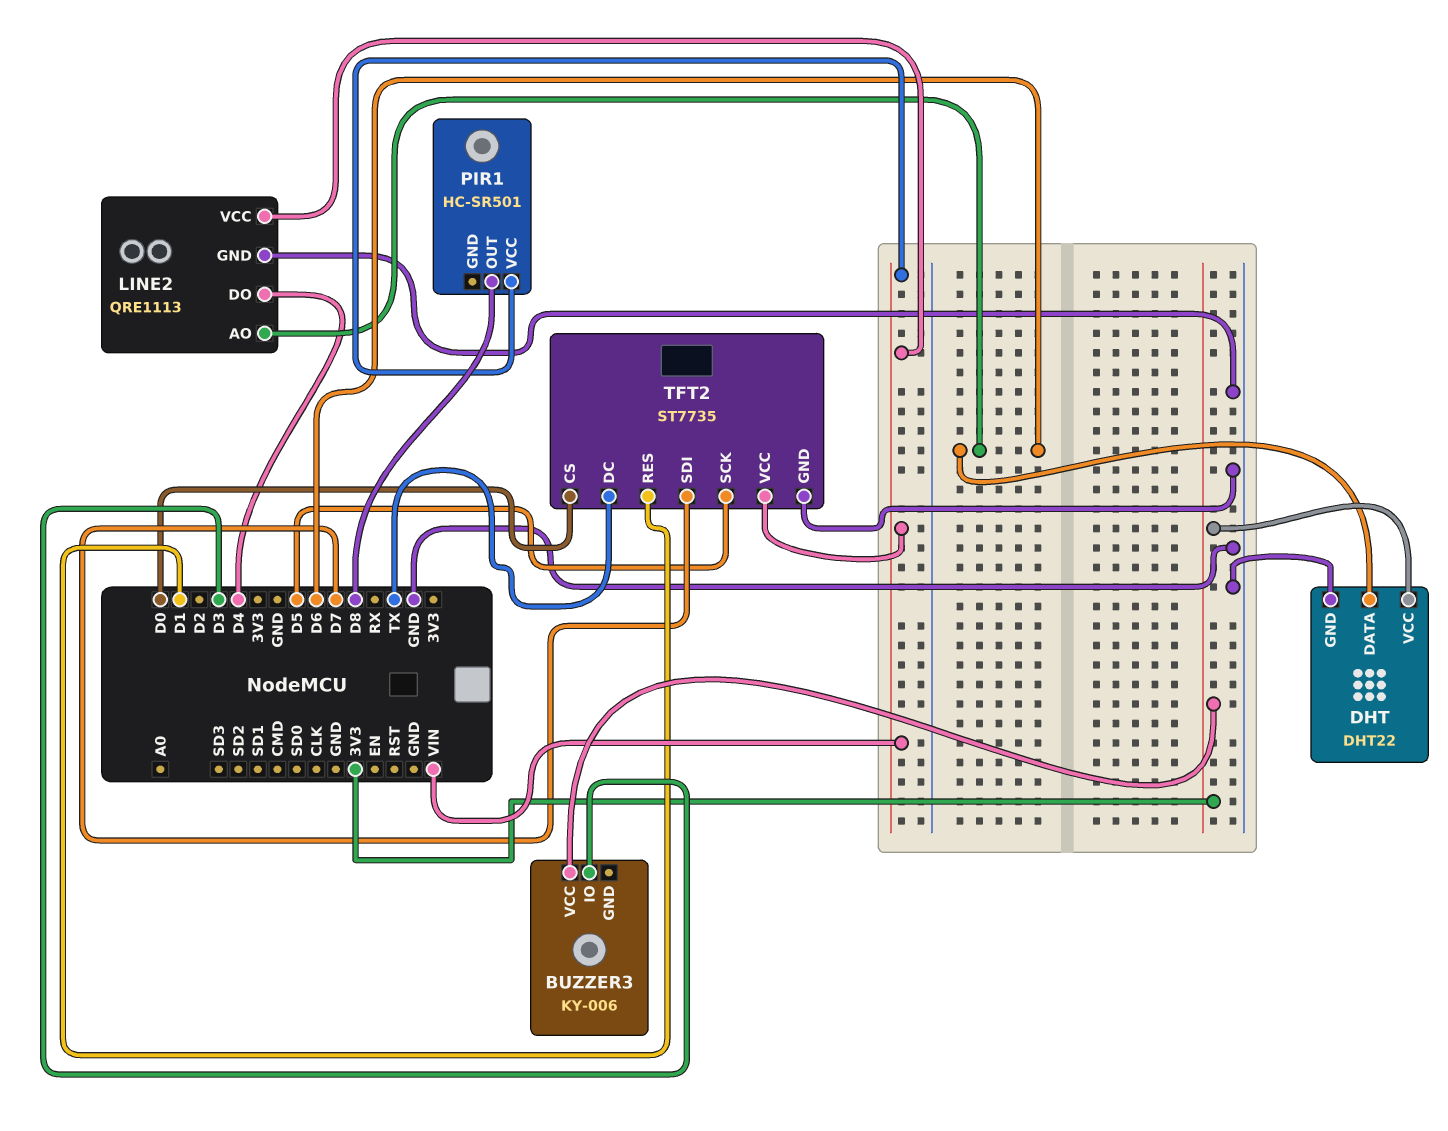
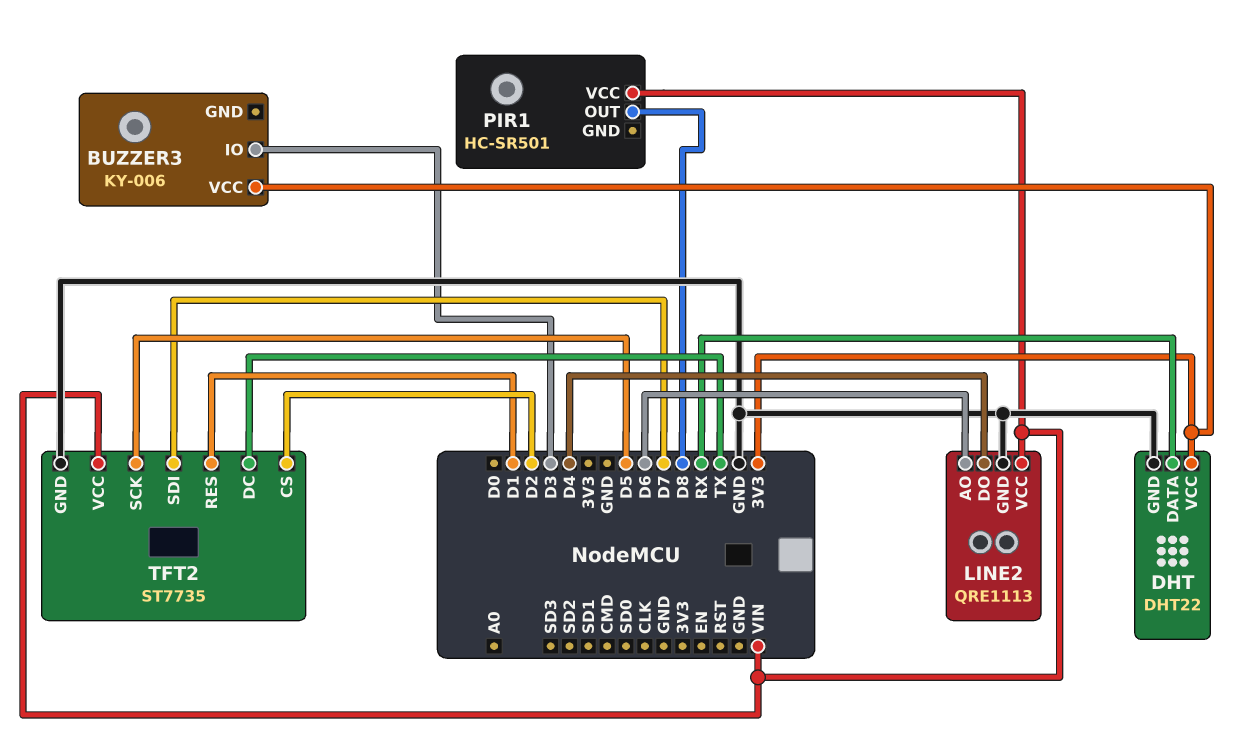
DHT pin DATA: D6 -> RX
TFT2 pin CS: D0 -> D2

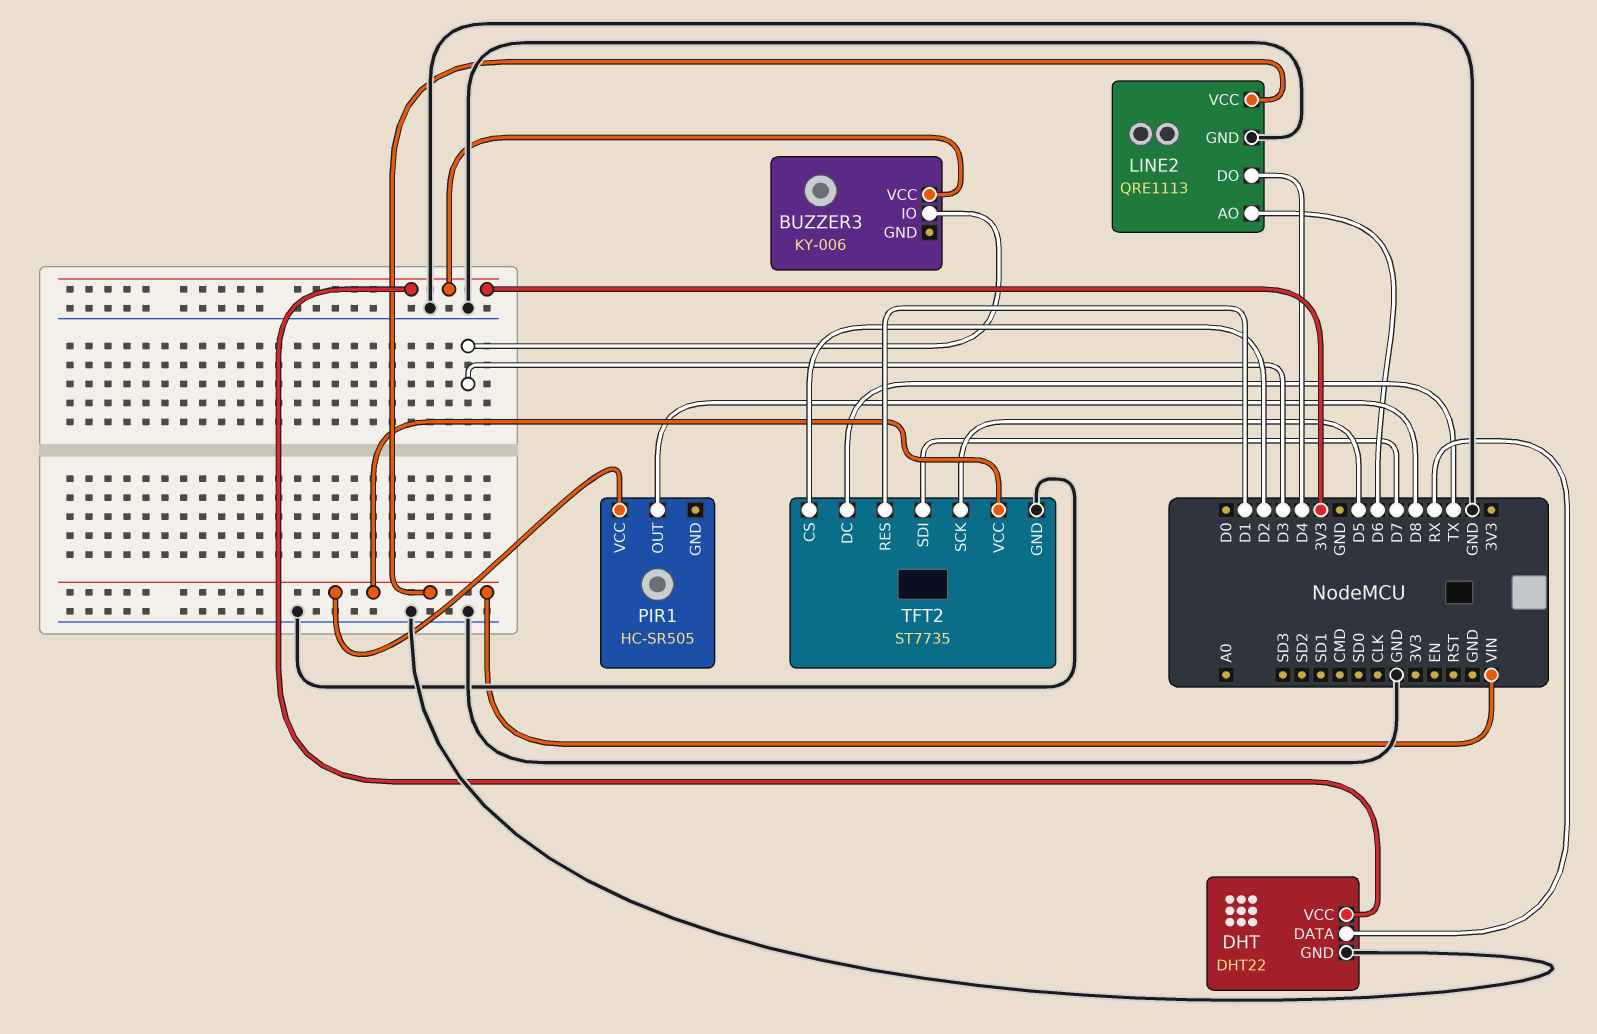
PIR1: HC-SR501 -> HC-SR505

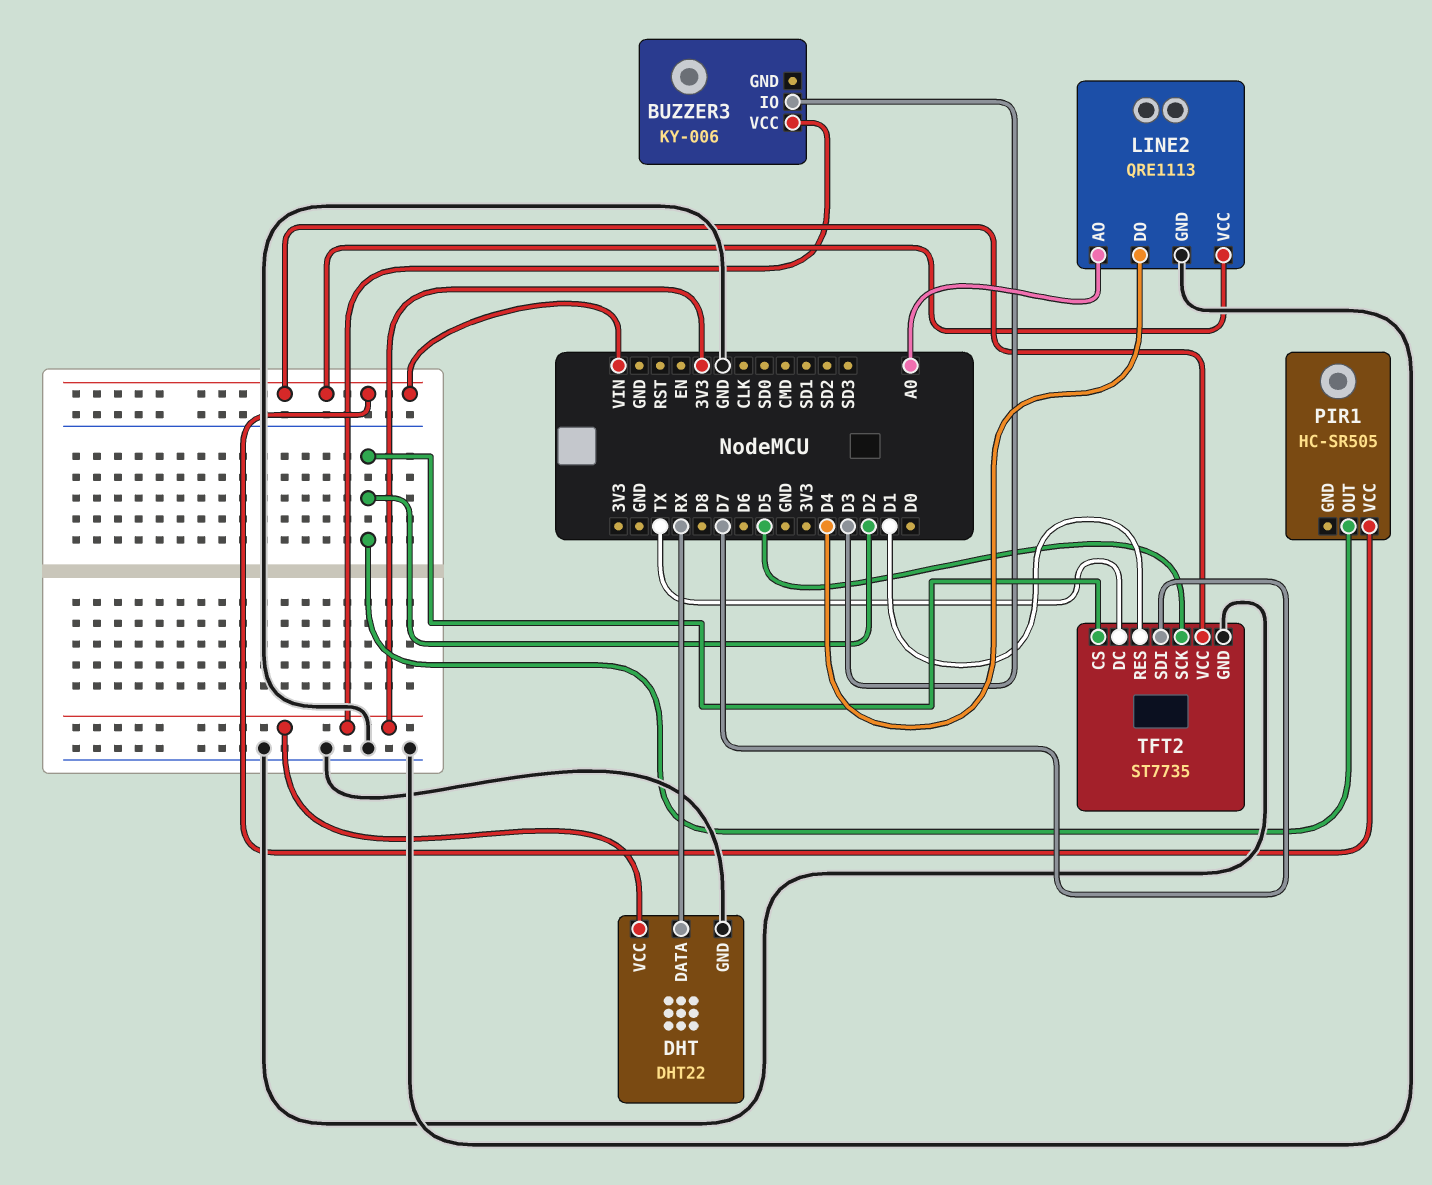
LINE2 pin AO: D6 -> A0
PIR1 pin OUT: D8 -> D2

